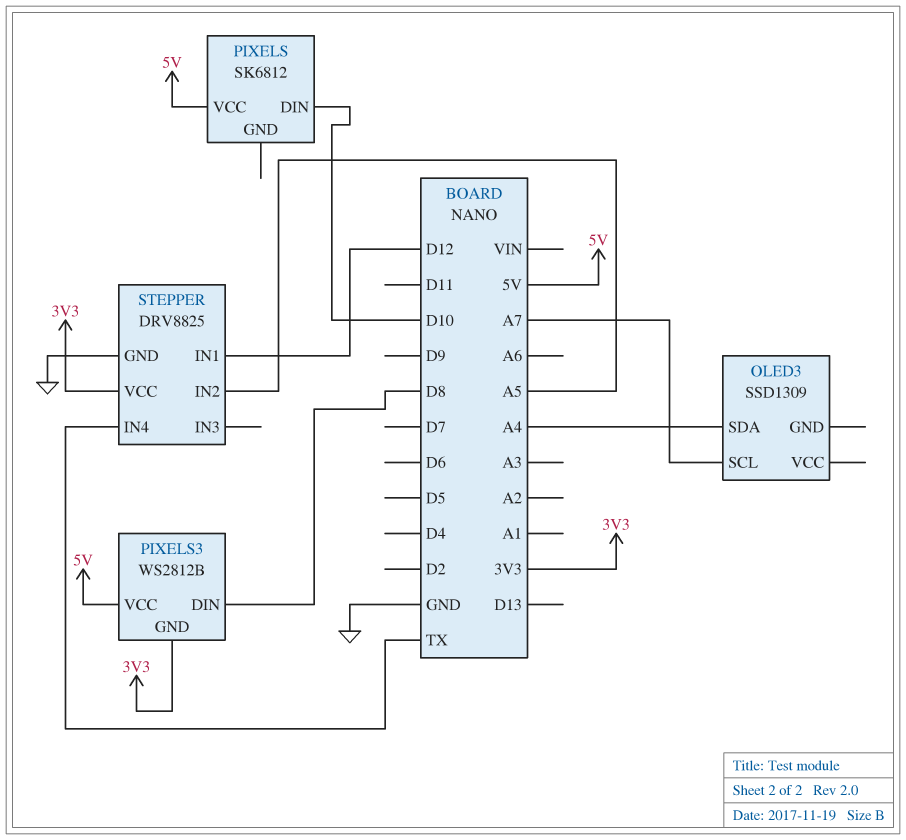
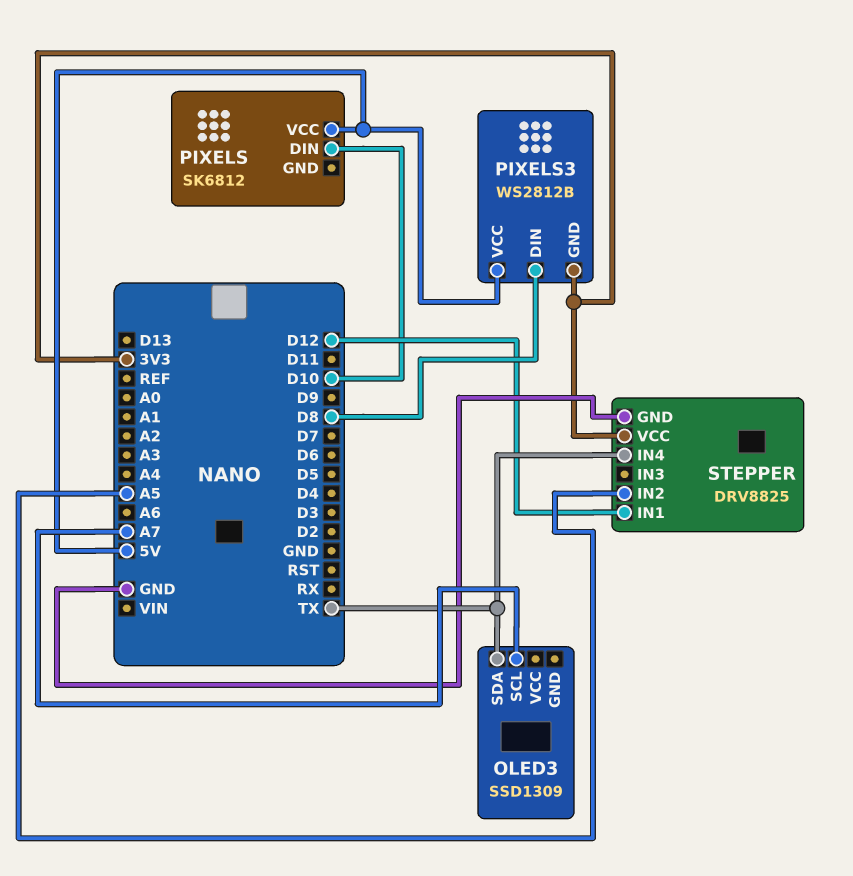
OLED3 pin SDA: A4 -> TX

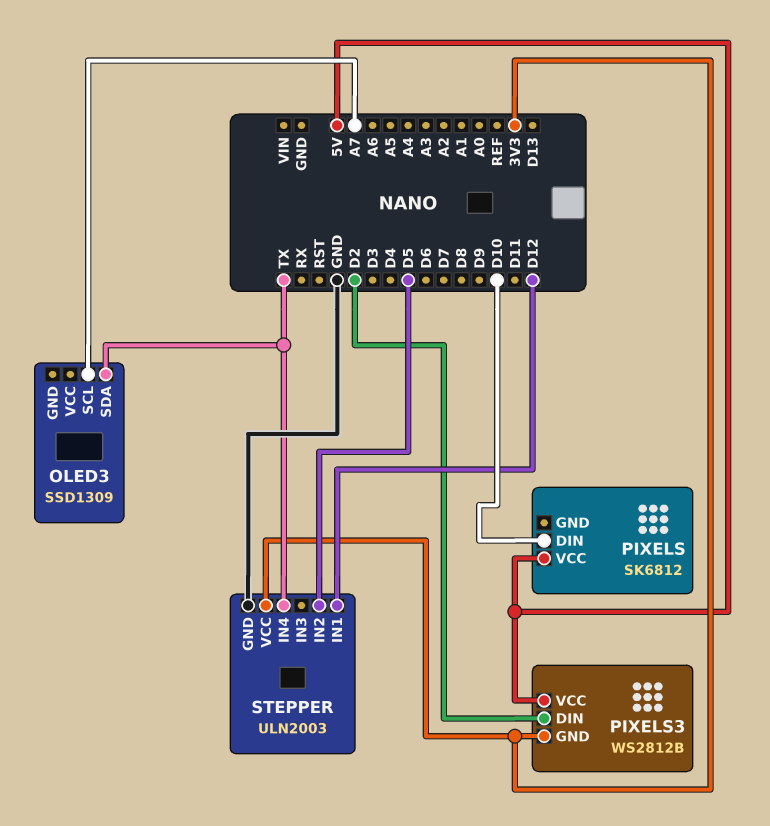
PIXELS3 pin DIN: D8 -> D2
STEPPER: DRV8825 -> ULN2003
STEPPER pin IN2: A5 -> D5

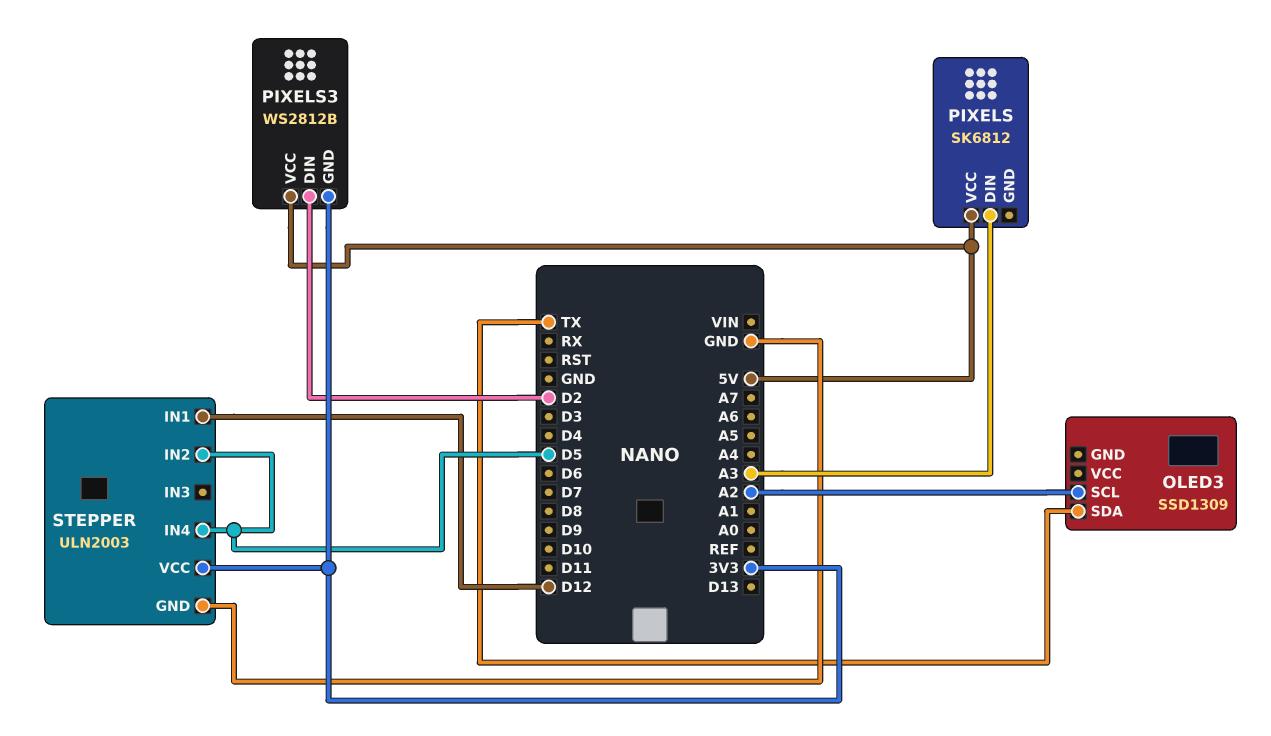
OLED3 pin SCL: A7 -> A2
PIXELS pin DIN: D10 -> A3
STEPPER pin IN4: TX -> D5

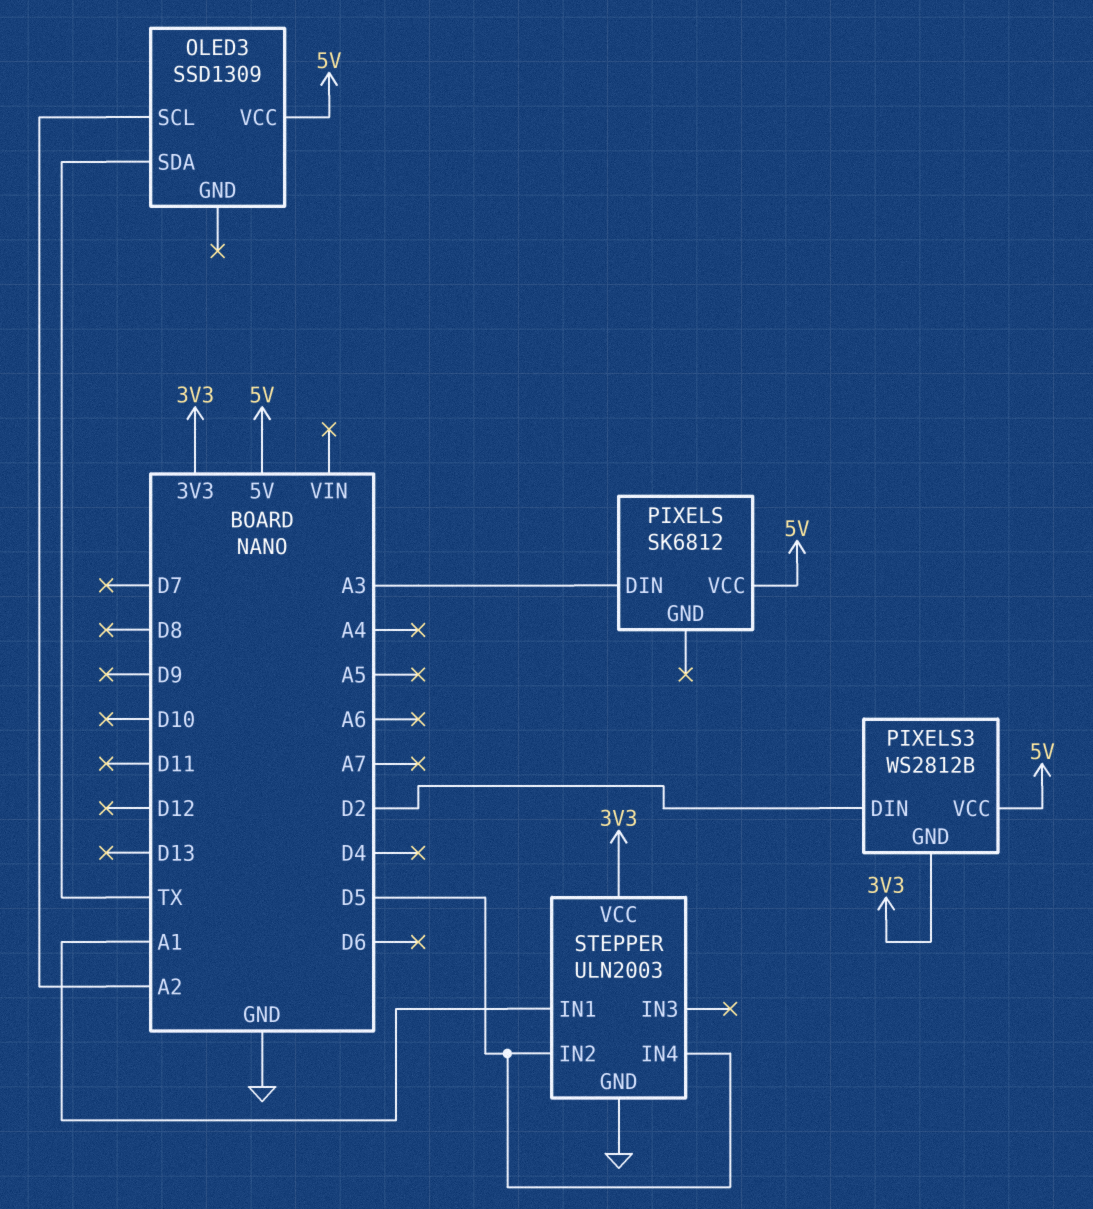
OLED3 pin VCC: none -> 5V
STEPPER pin IN1: D12 -> A1

